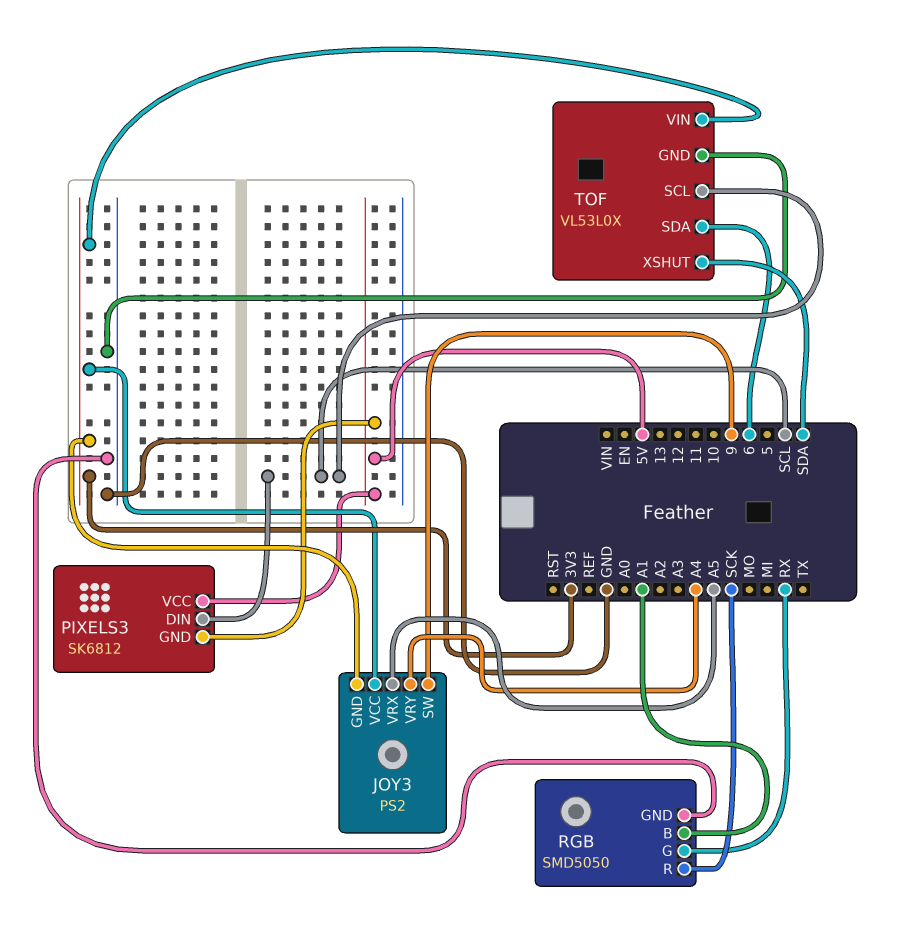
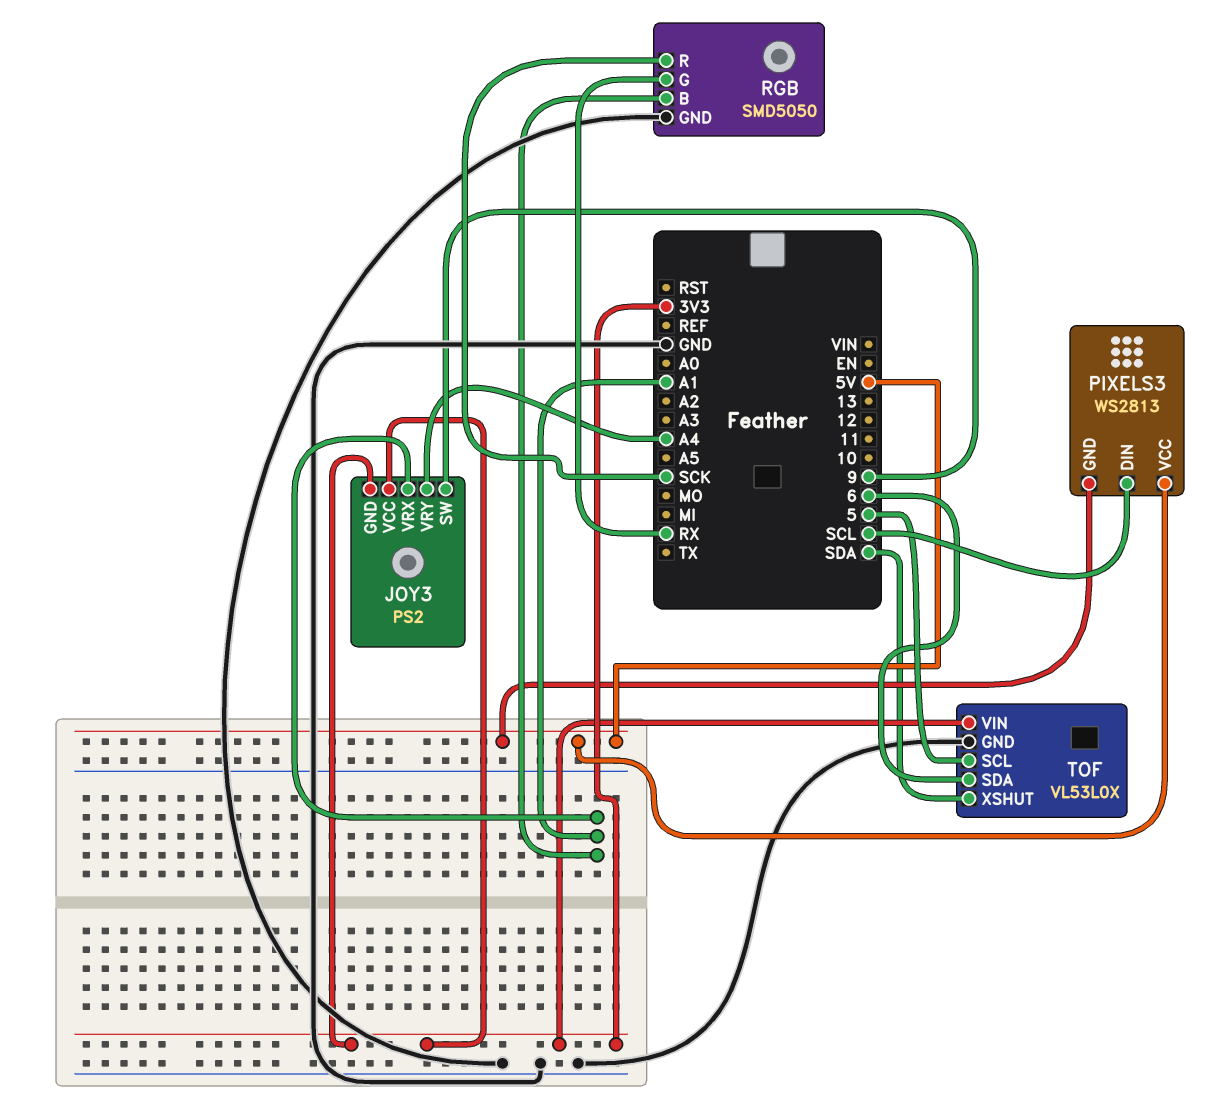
JOY3 pin VRX: A5 -> A1
PIXELS3: SK6812 -> WS2813
TOF pin SCL: SCL -> 5

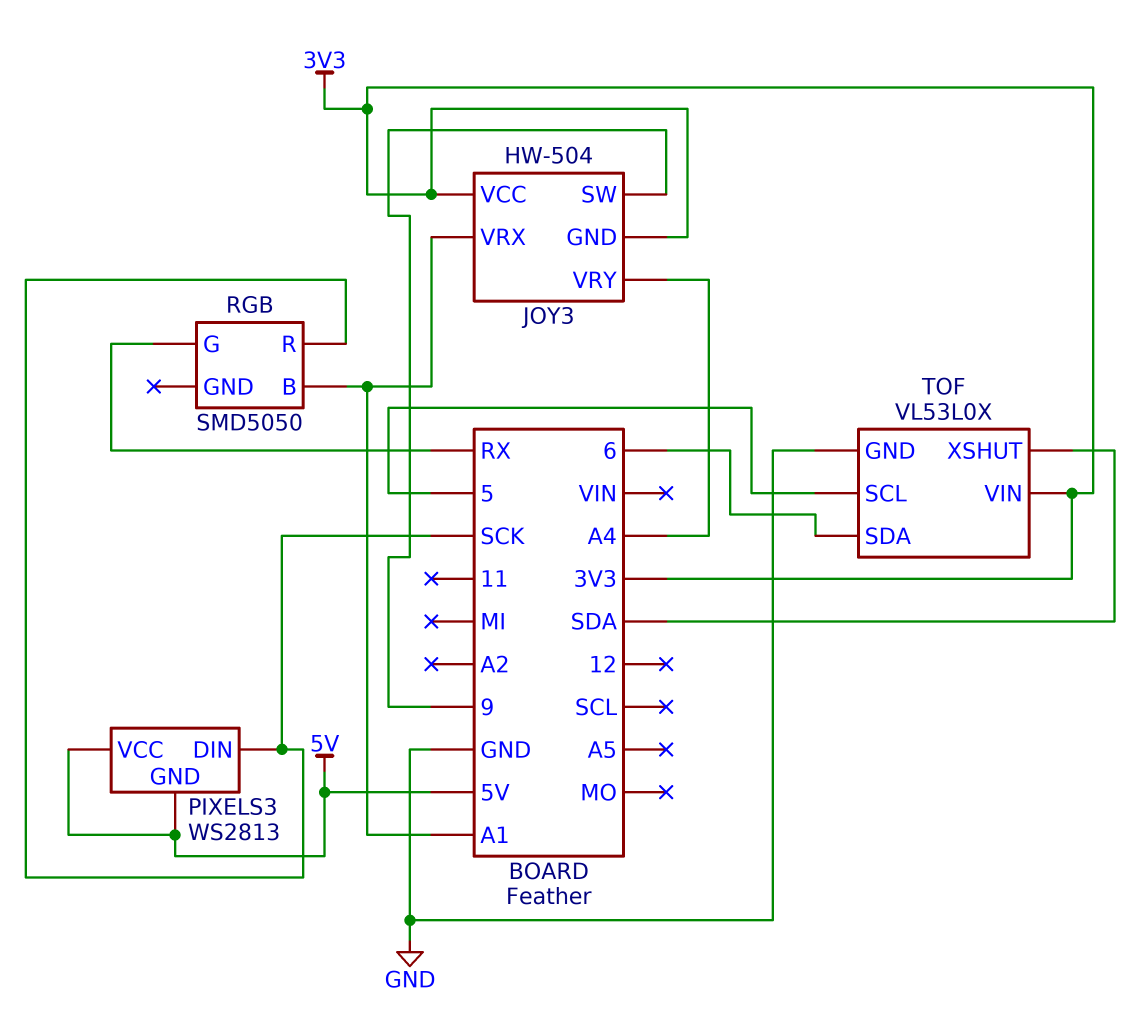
JOY3: PS2 -> HW-504
PIXELS3 pin DIN: SCL -> SCK
RGB pin GND: GND -> none

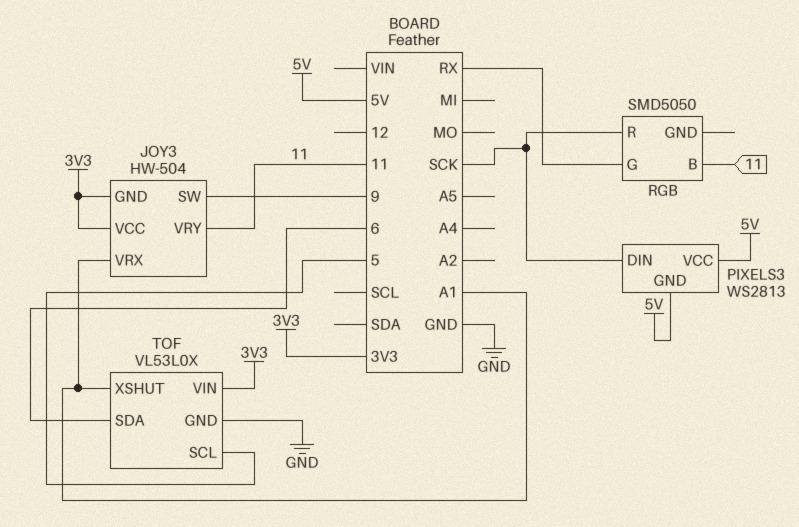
JOY3 pin VRY: A4 -> 11
RGB pin B: A1 -> 11
TOF pin XSHUT: SDA -> A1

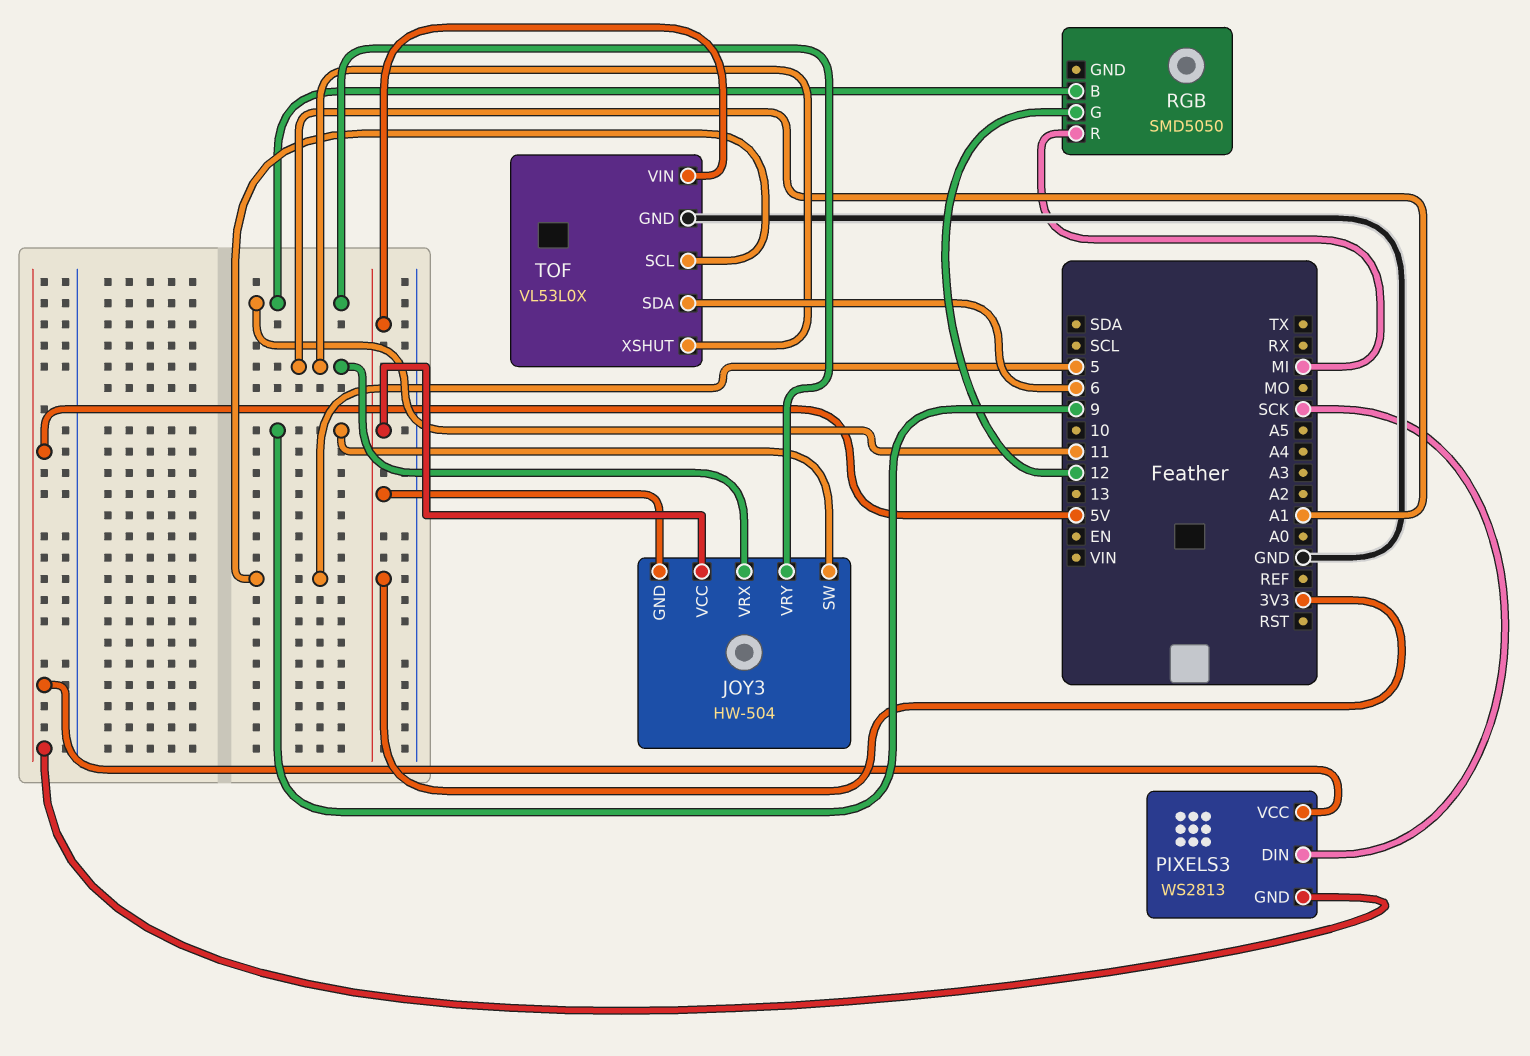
RGB pin G: RX -> 12
RGB pin R: SCK -> MI

